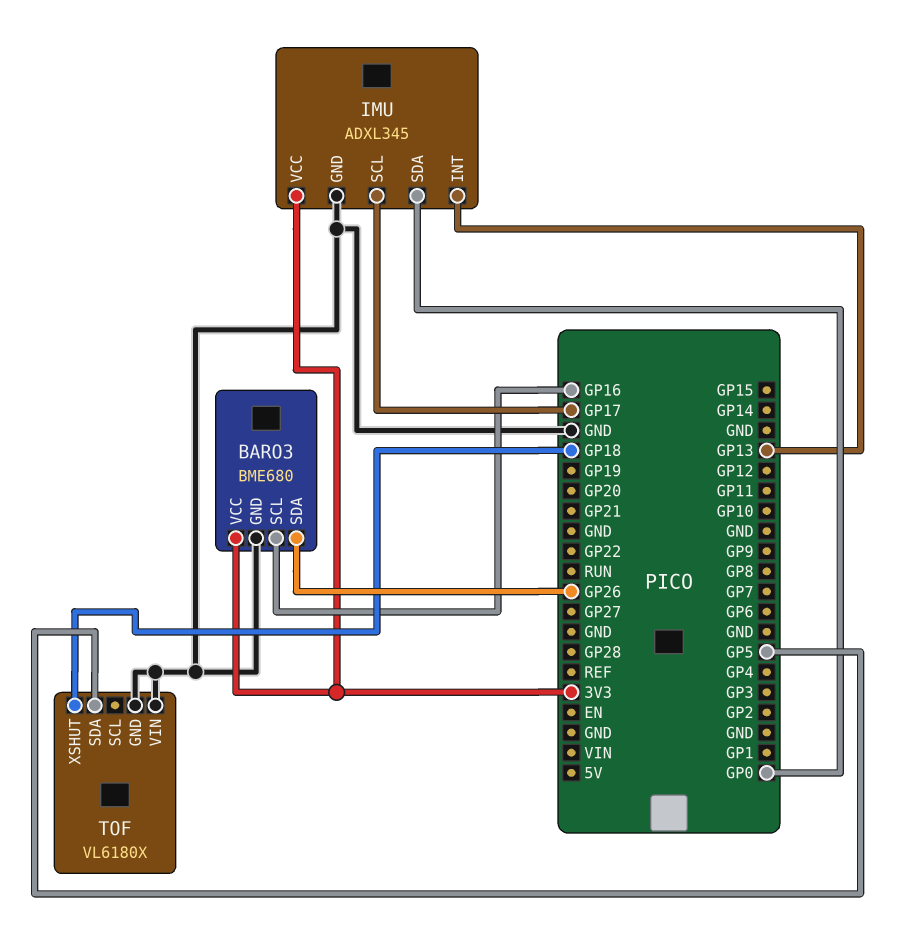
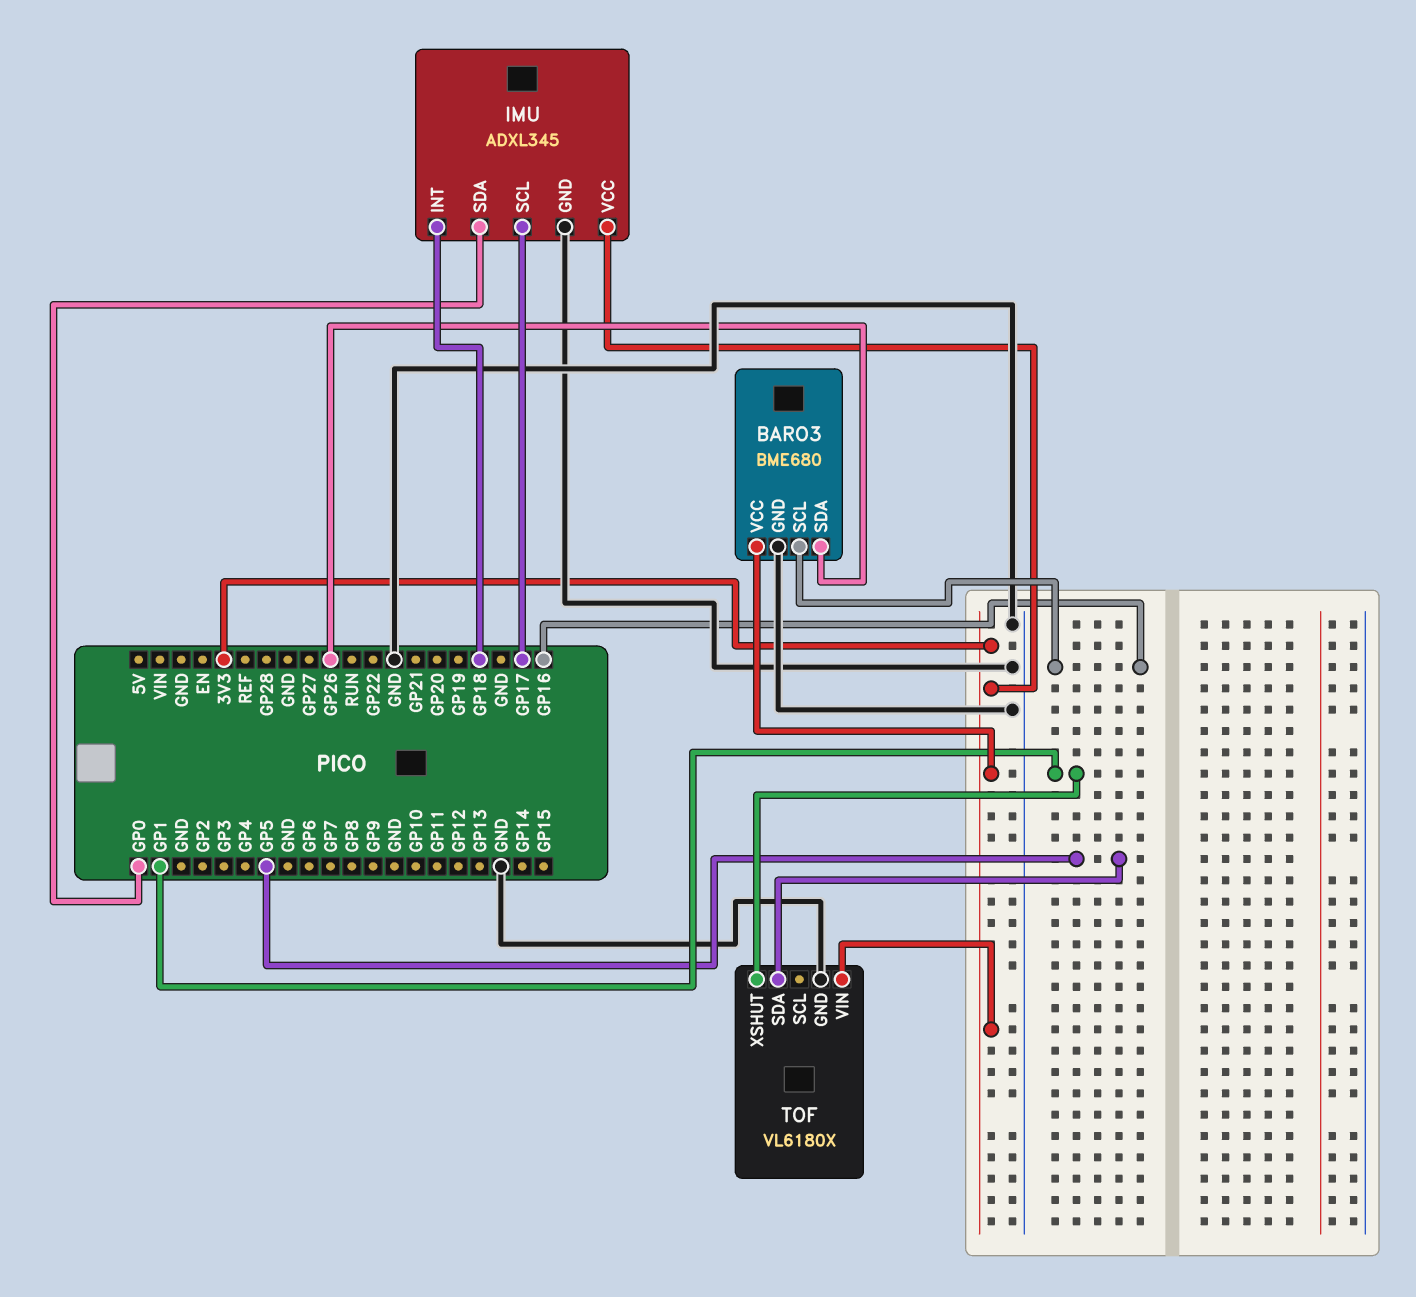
IMU pin INT: GP13 -> GP18
TOF pin VIN: GND -> 3V3
TOF pin XSHUT: GP18 -> GP1

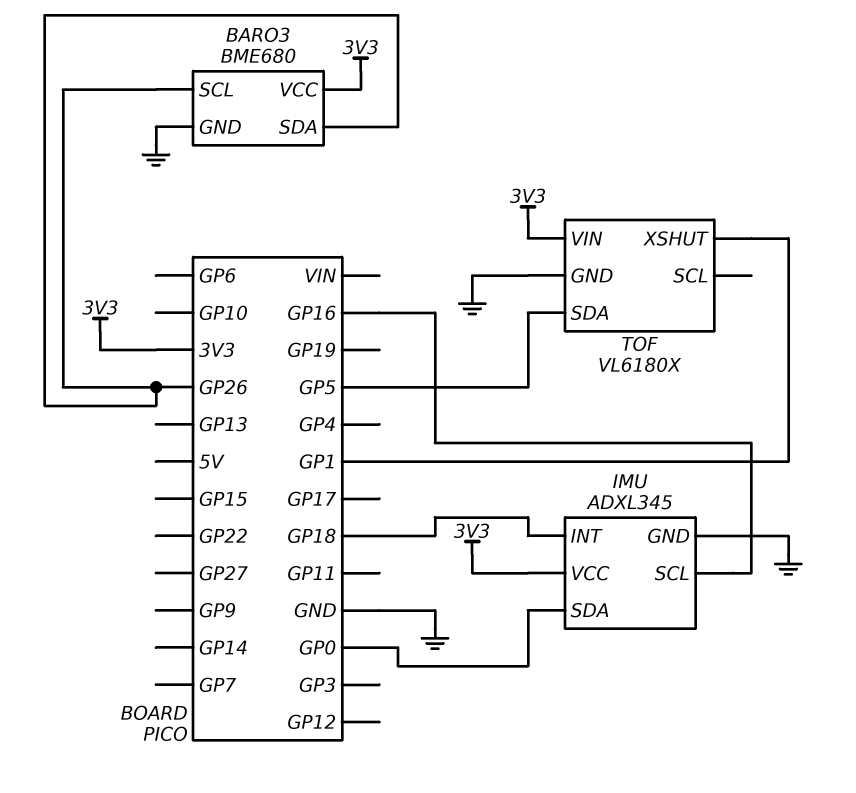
BARO3 pin SCL: GP16 -> GP26
IMU pin SCL: GP17 -> GP16

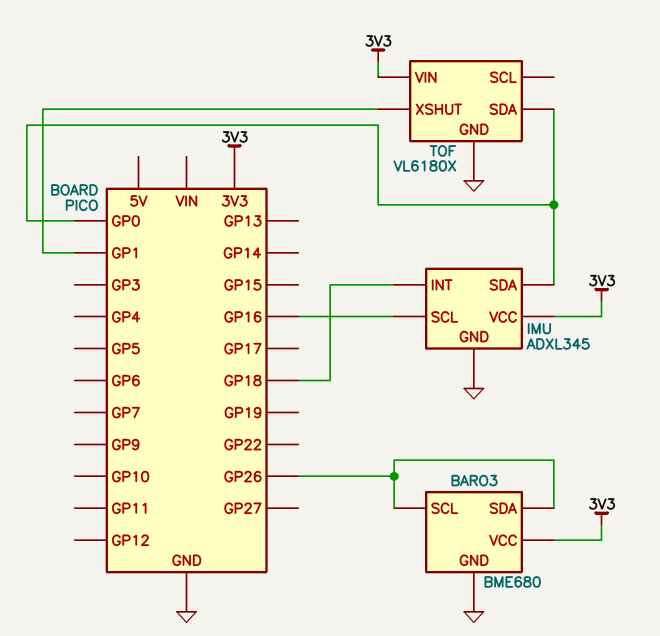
TOF pin SDA: GP5 -> GP0

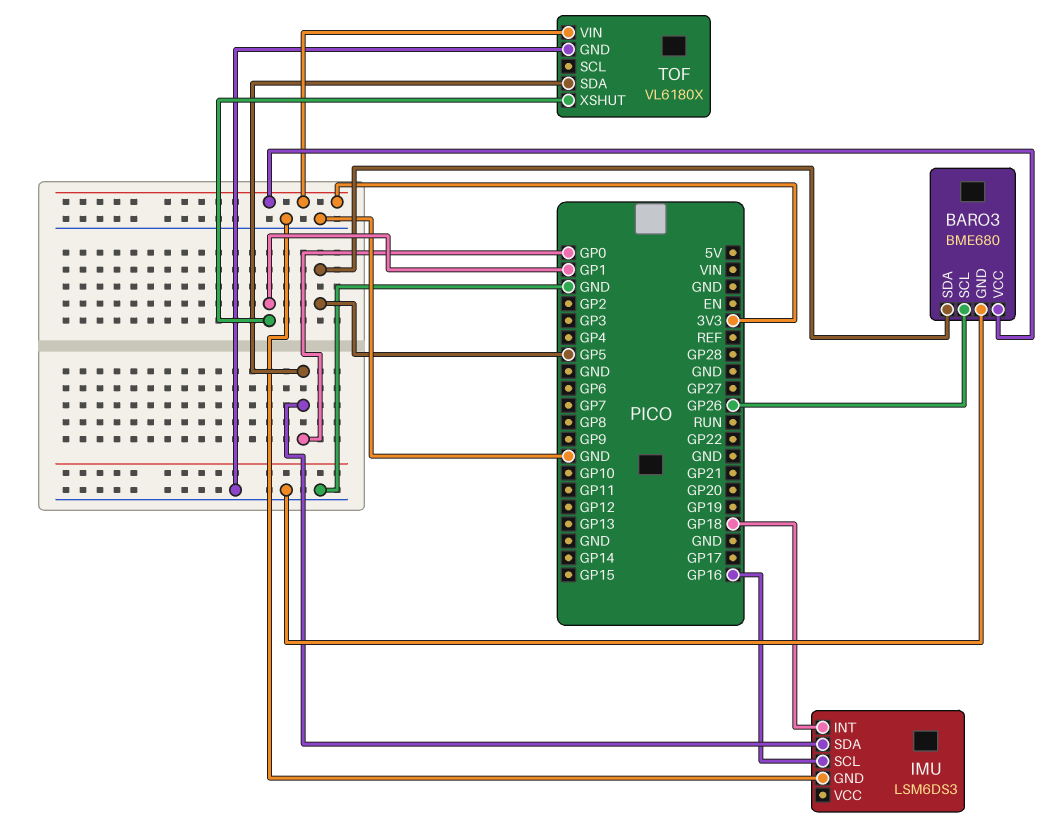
BARO3 pin SDA: GP26 -> GP5
IMU: ADXL345 -> LSM6DS3
IMU pin VCC: 3V3 -> none

